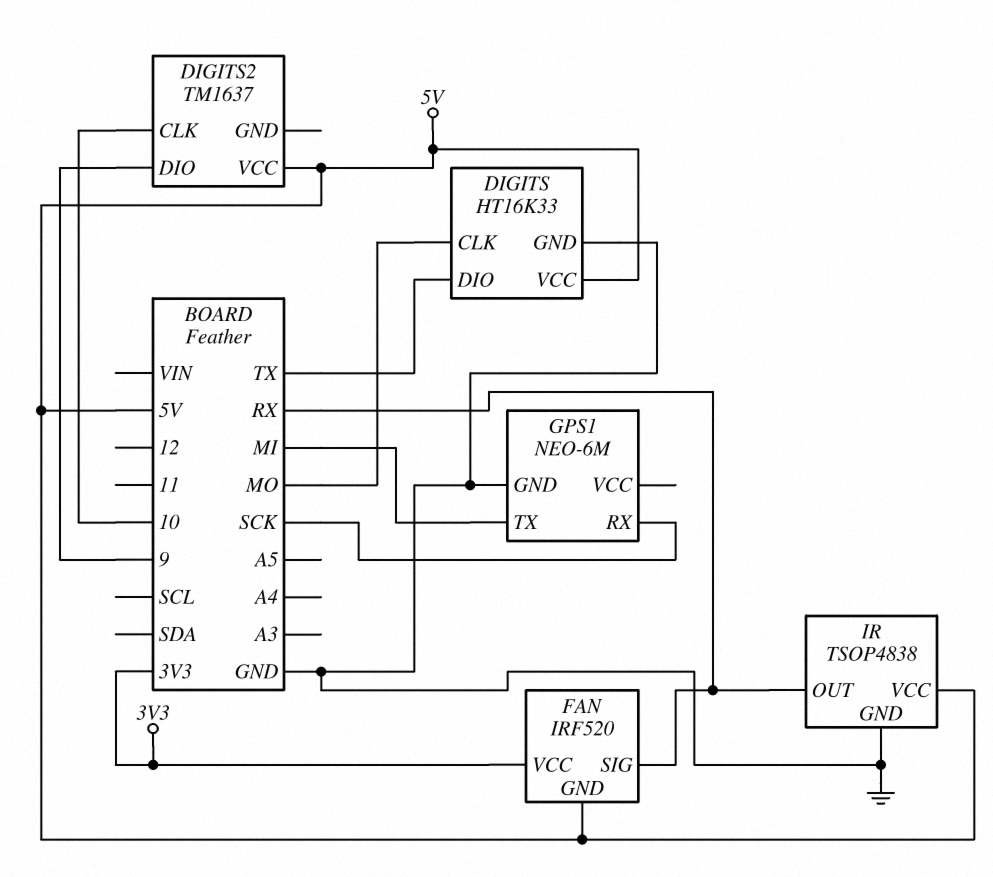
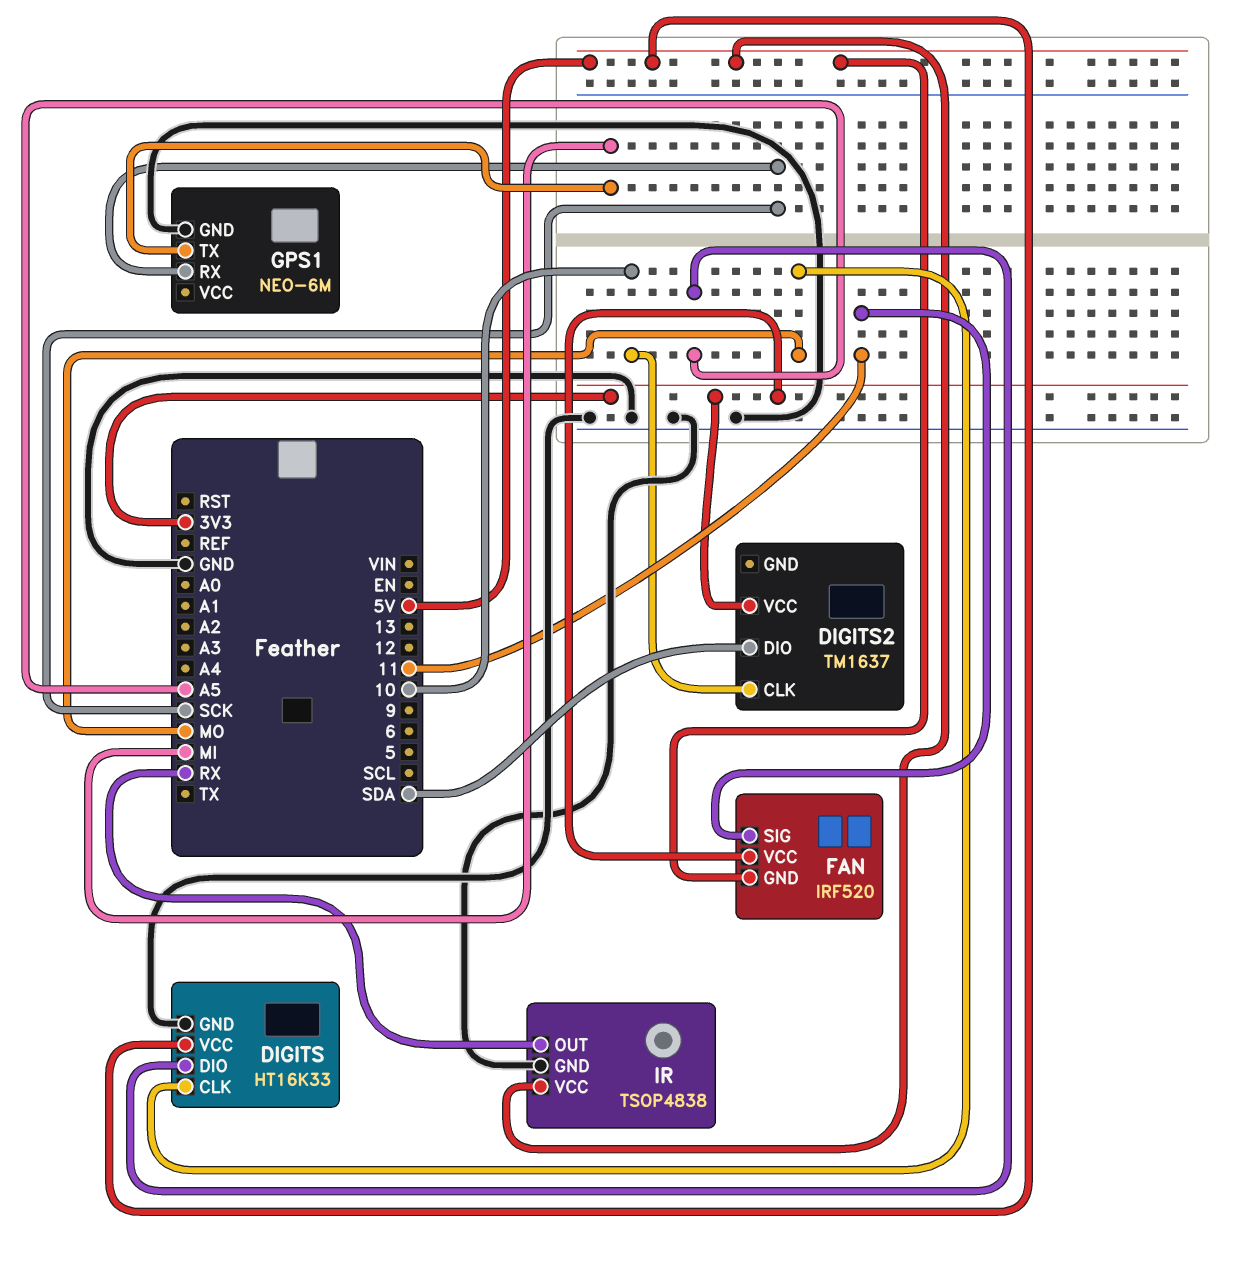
DIGITS pin DIO: TX -> A5
DIGITS2 pin DIO: 9 -> SDA
DIGITS2 pin VCC: 5V -> 3V3
FAN pin SIG: RX -> 11

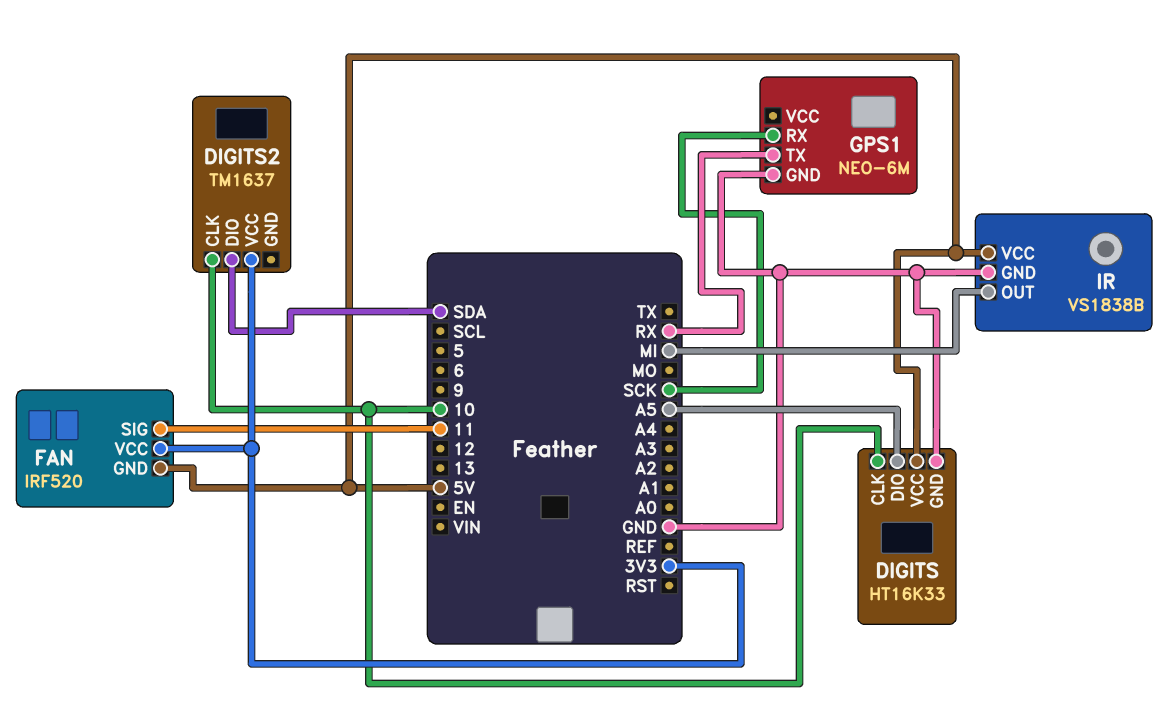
DIGITS pin CLK: MO -> 10
GPS1 pin TX: MI -> RX
IR: TSOP4838 -> VS1838B
IR pin OUT: RX -> MI

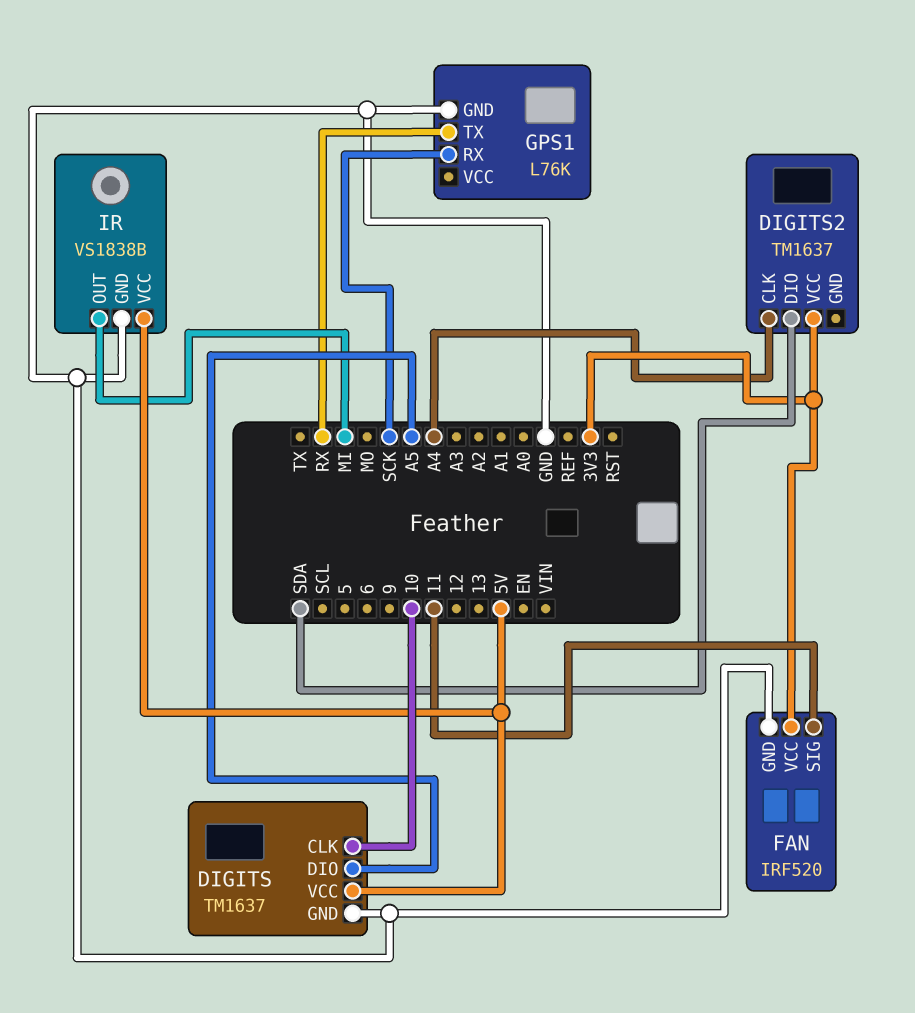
DIGITS: HT16K33 -> TM1637
DIGITS2 pin CLK: 10 -> A4
FAN pin GND: 5V -> GND
GPS1: NEO-6M -> L76K

